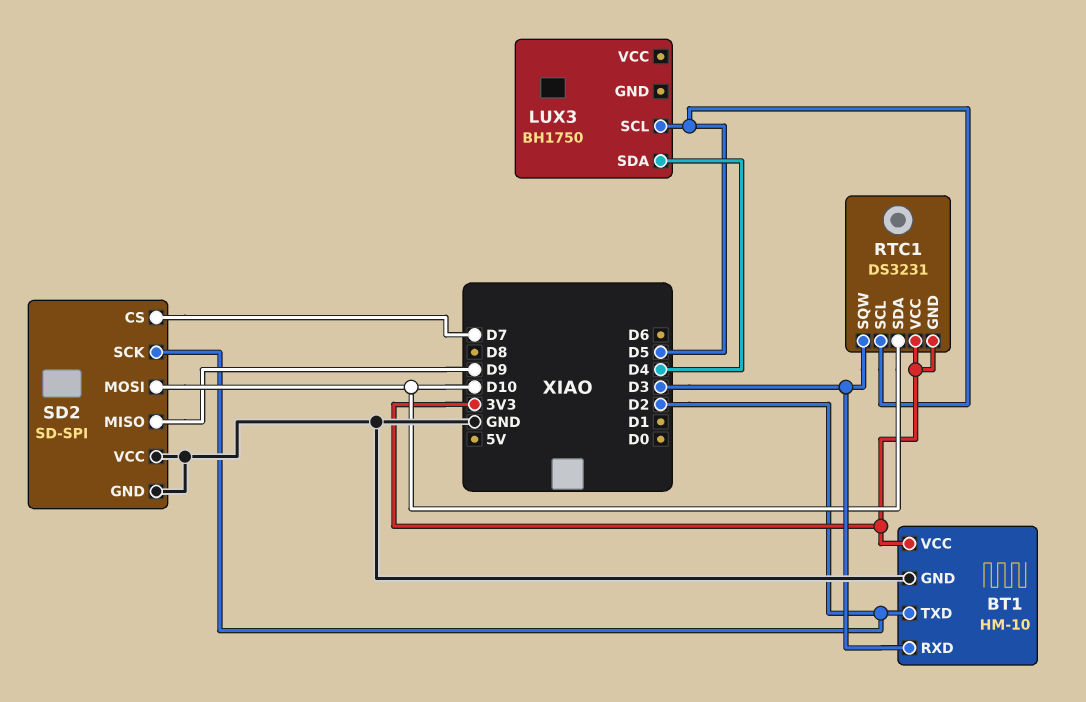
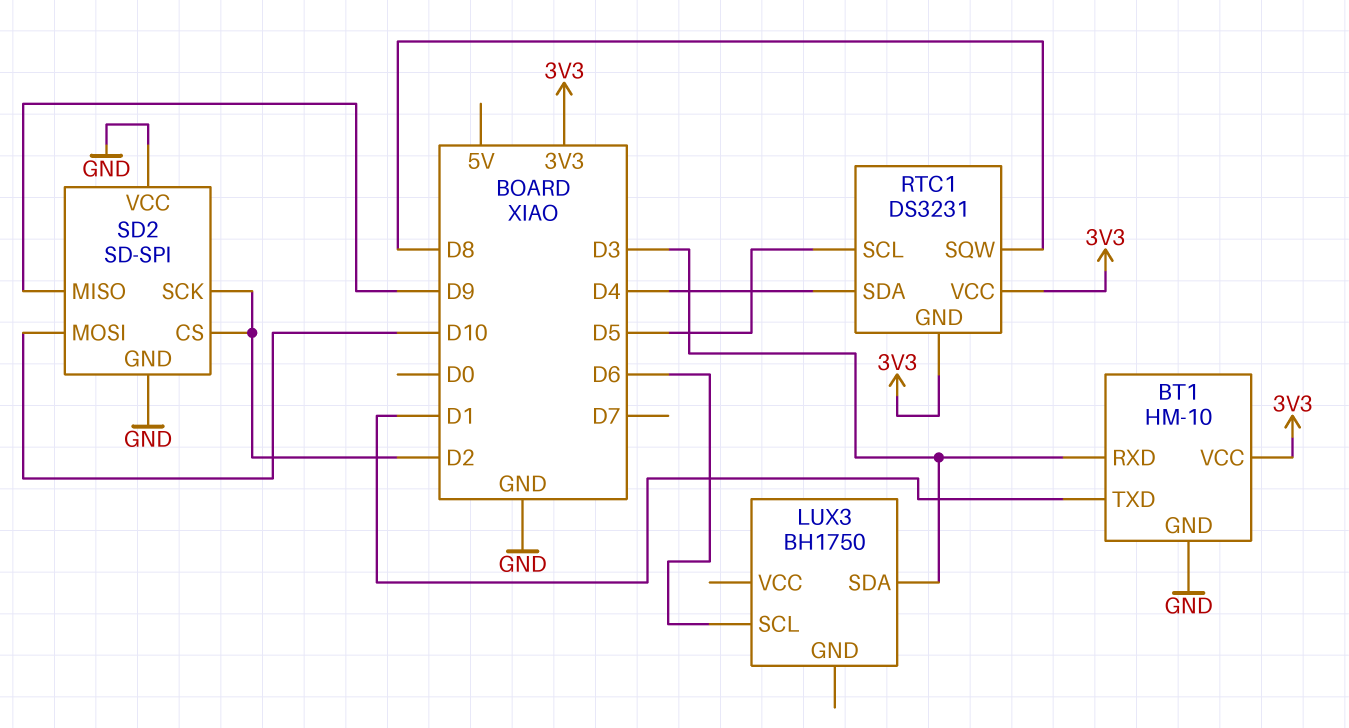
BT1 pin TXD: D2 -> D1
LUX3 pin SCL: D5 -> D6
LUX3 pin SDA: D4 -> D3
RTC1 pin SDA: D10 -> D4
RTC1 pin SQW: D3 -> D8
SD2 pin CS: D7 -> D2

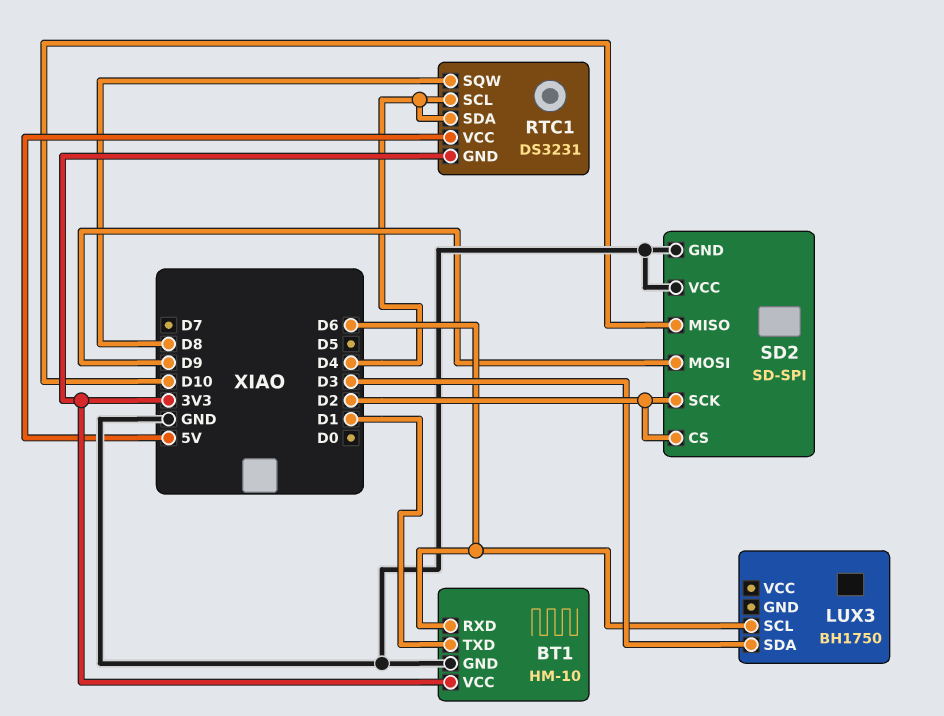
BT1 pin RXD: D3 -> D6
RTC1 pin SCL: D5 -> D4
RTC1 pin VCC: 3V3 -> 5V
SD2 pin MISO: D9 -> D10
SD2 pin MOSI: D10 -> D9

